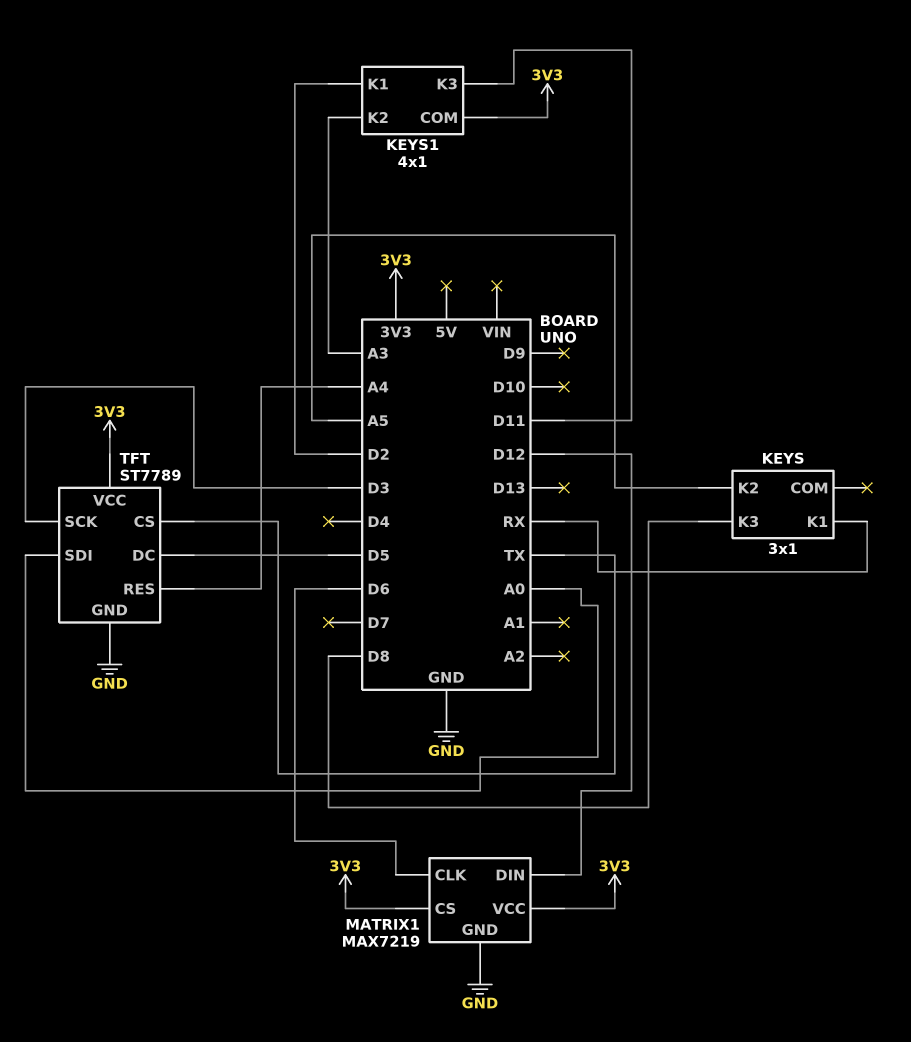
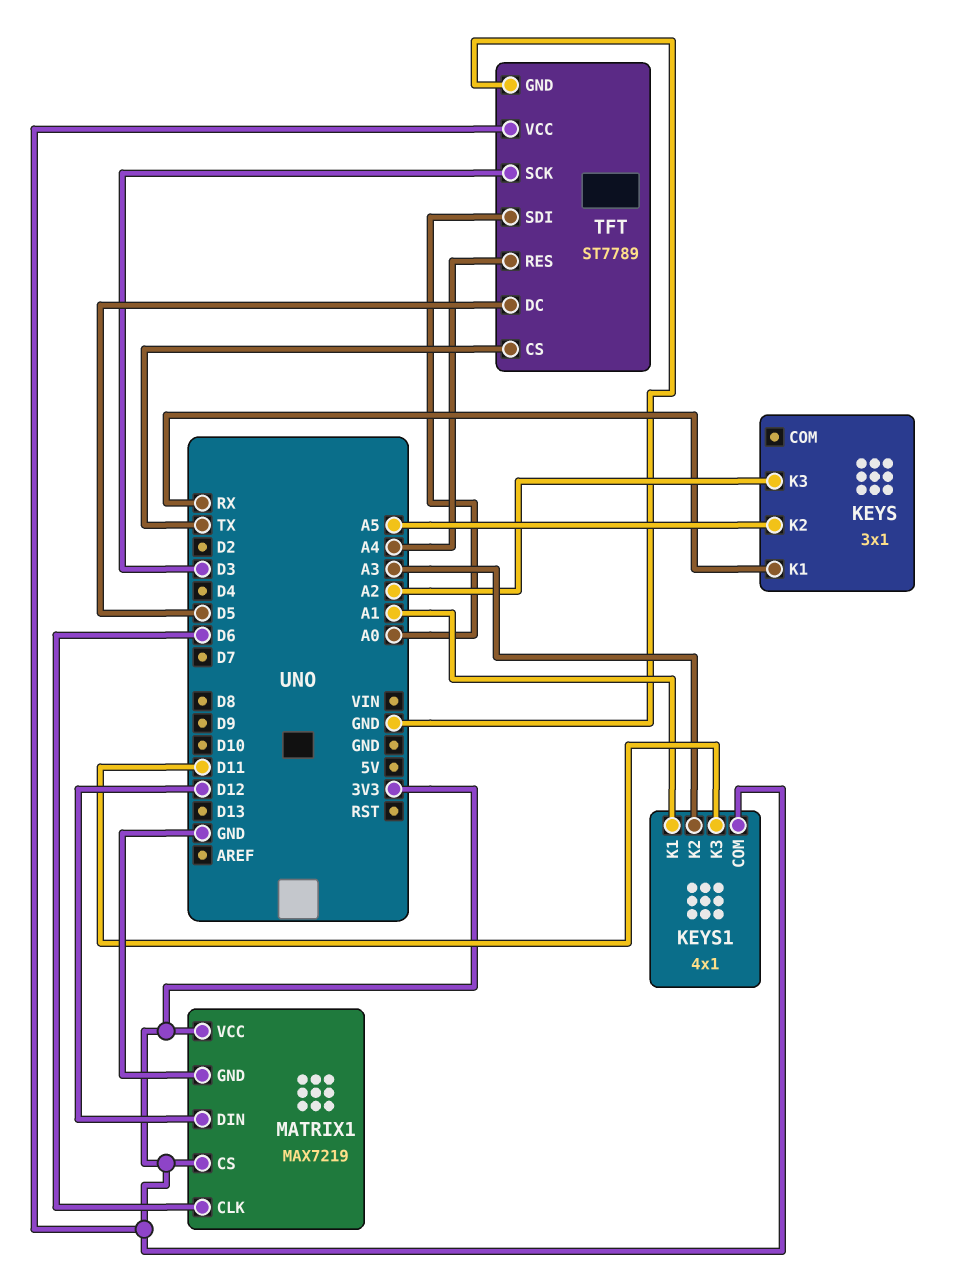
KEYS pin K3: D8 -> A2
KEYS1 pin K1: D2 -> A1

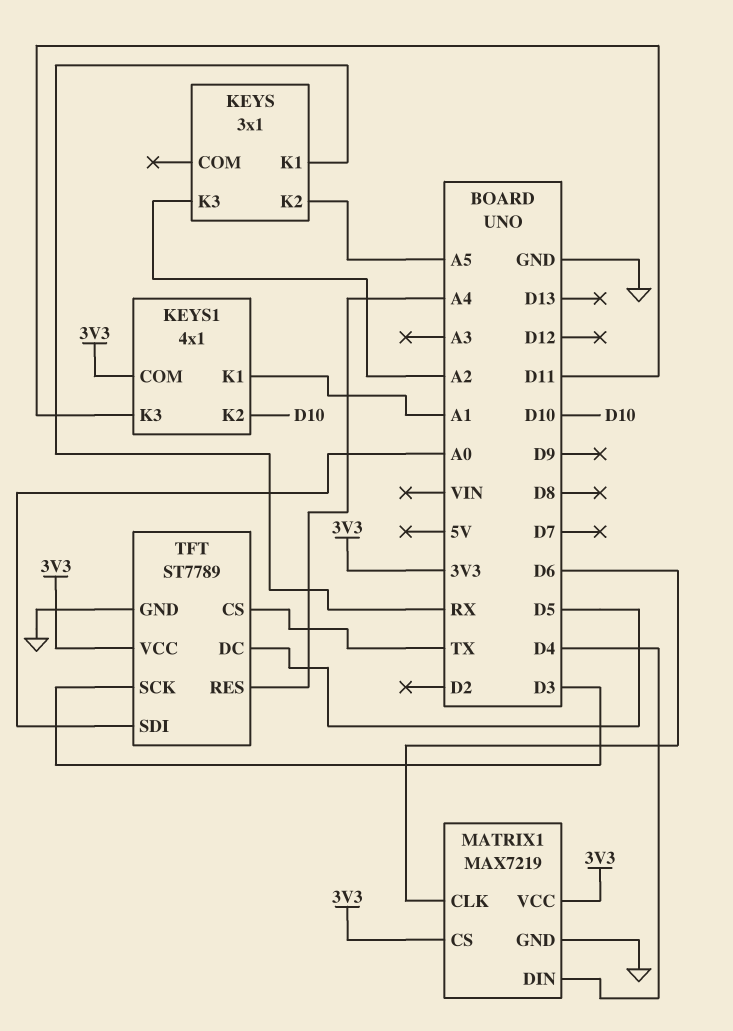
KEYS1 pin K2: A3 -> D10
MATRIX1 pin DIN: D12 -> D4

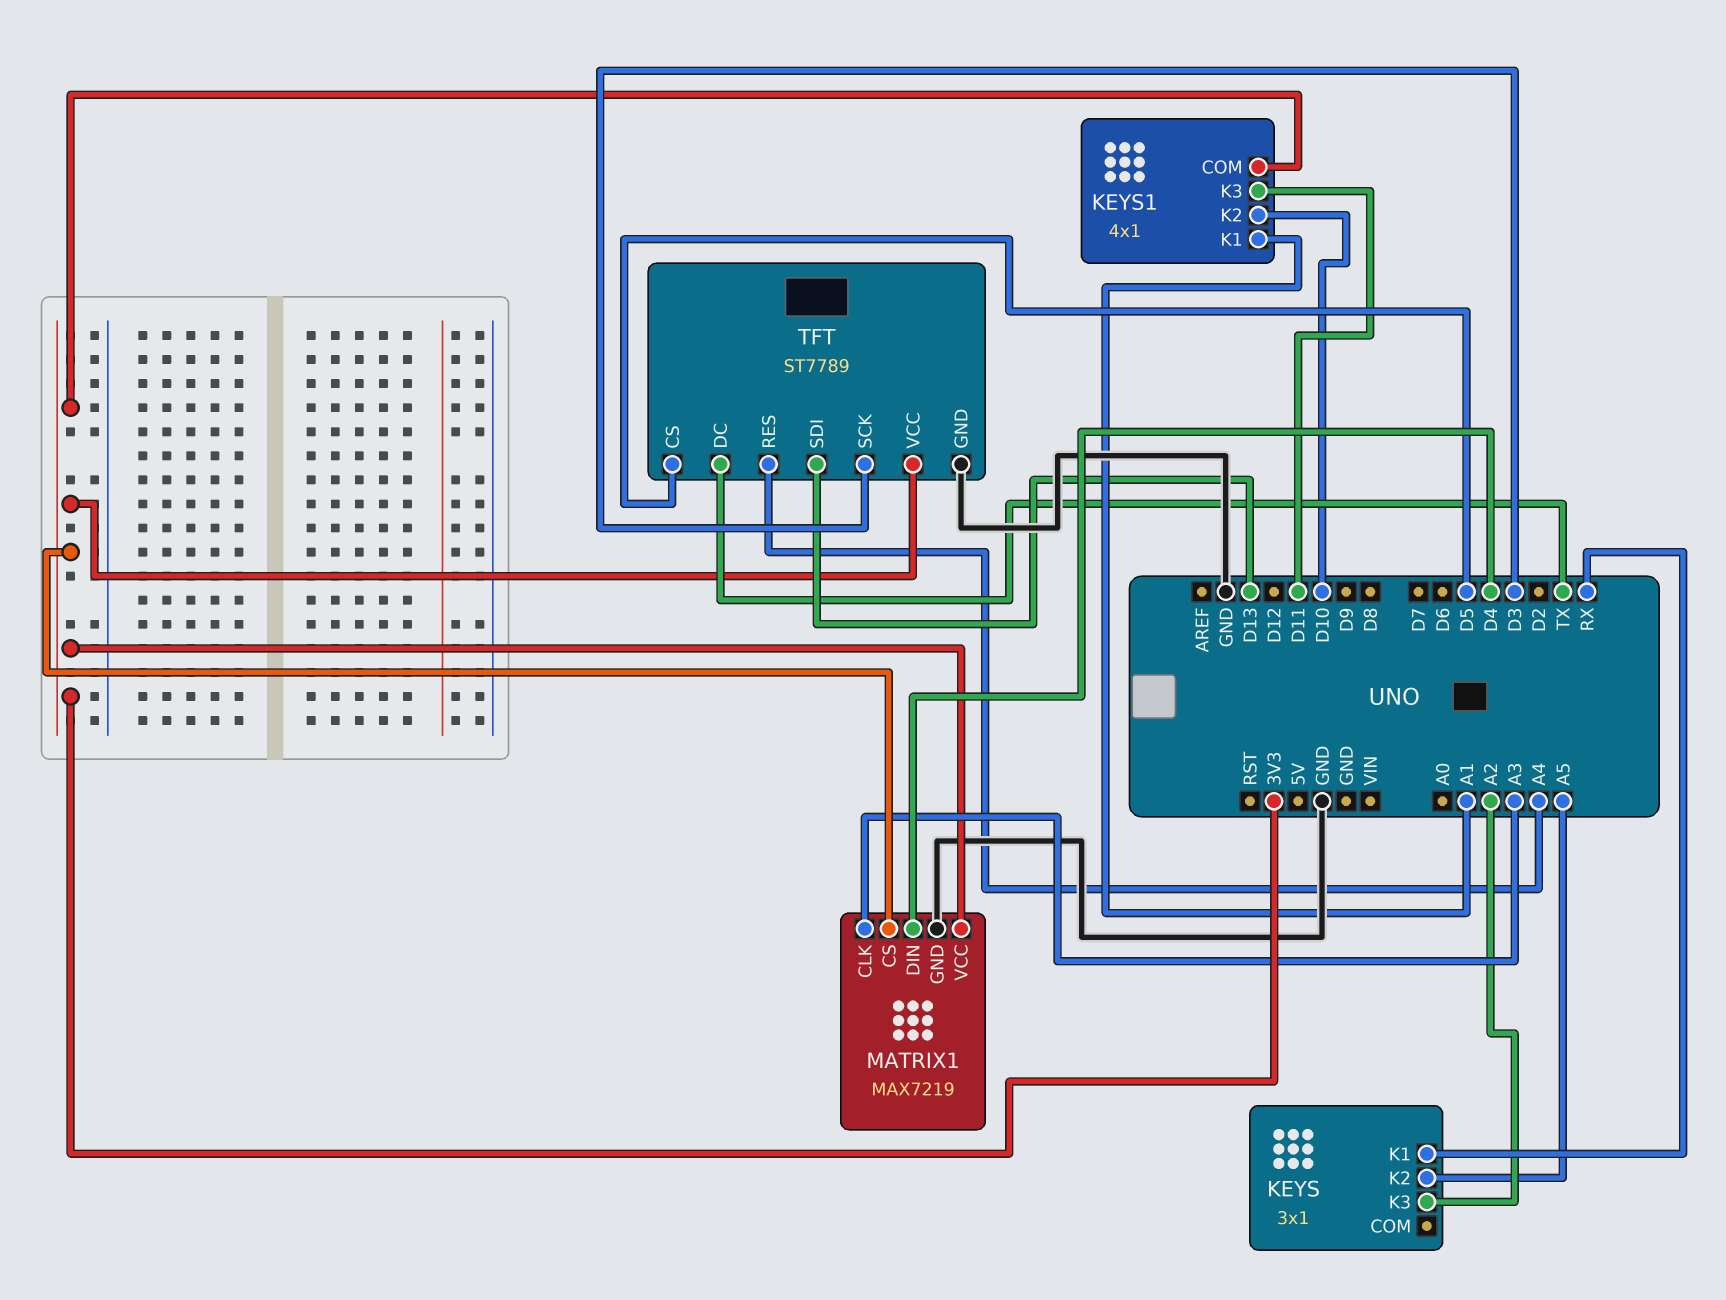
MATRIX1 pin CLK: D6 -> A3
TFT pin CS: TX -> D5
TFT pin DC: D5 -> TX
TFT pin SDI: A0 -> D13

